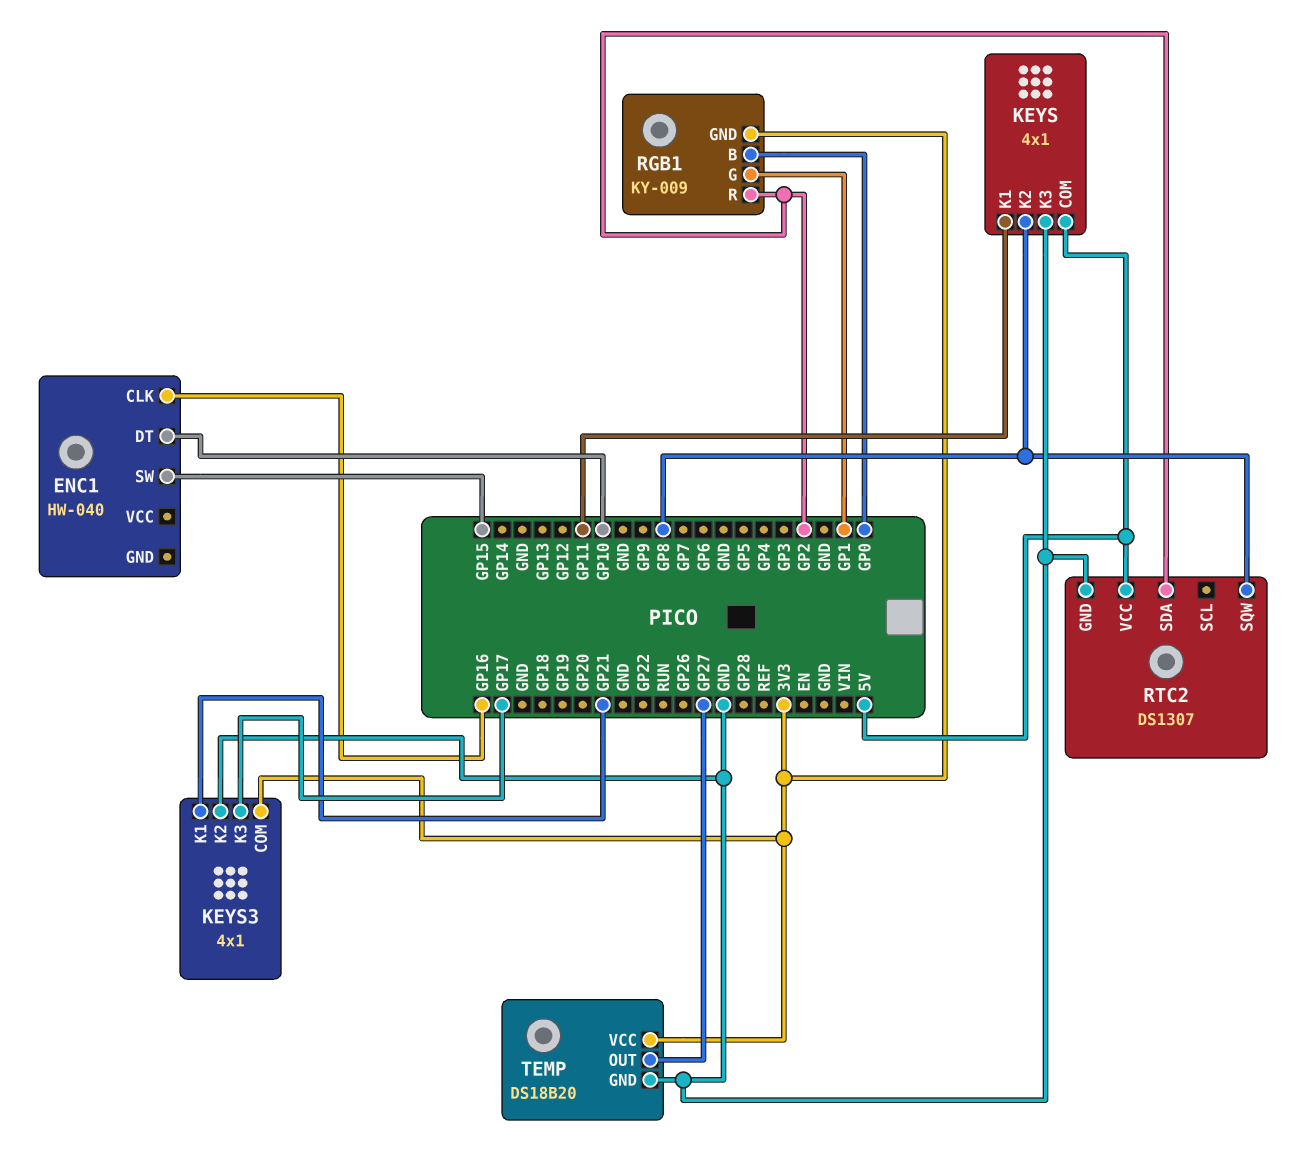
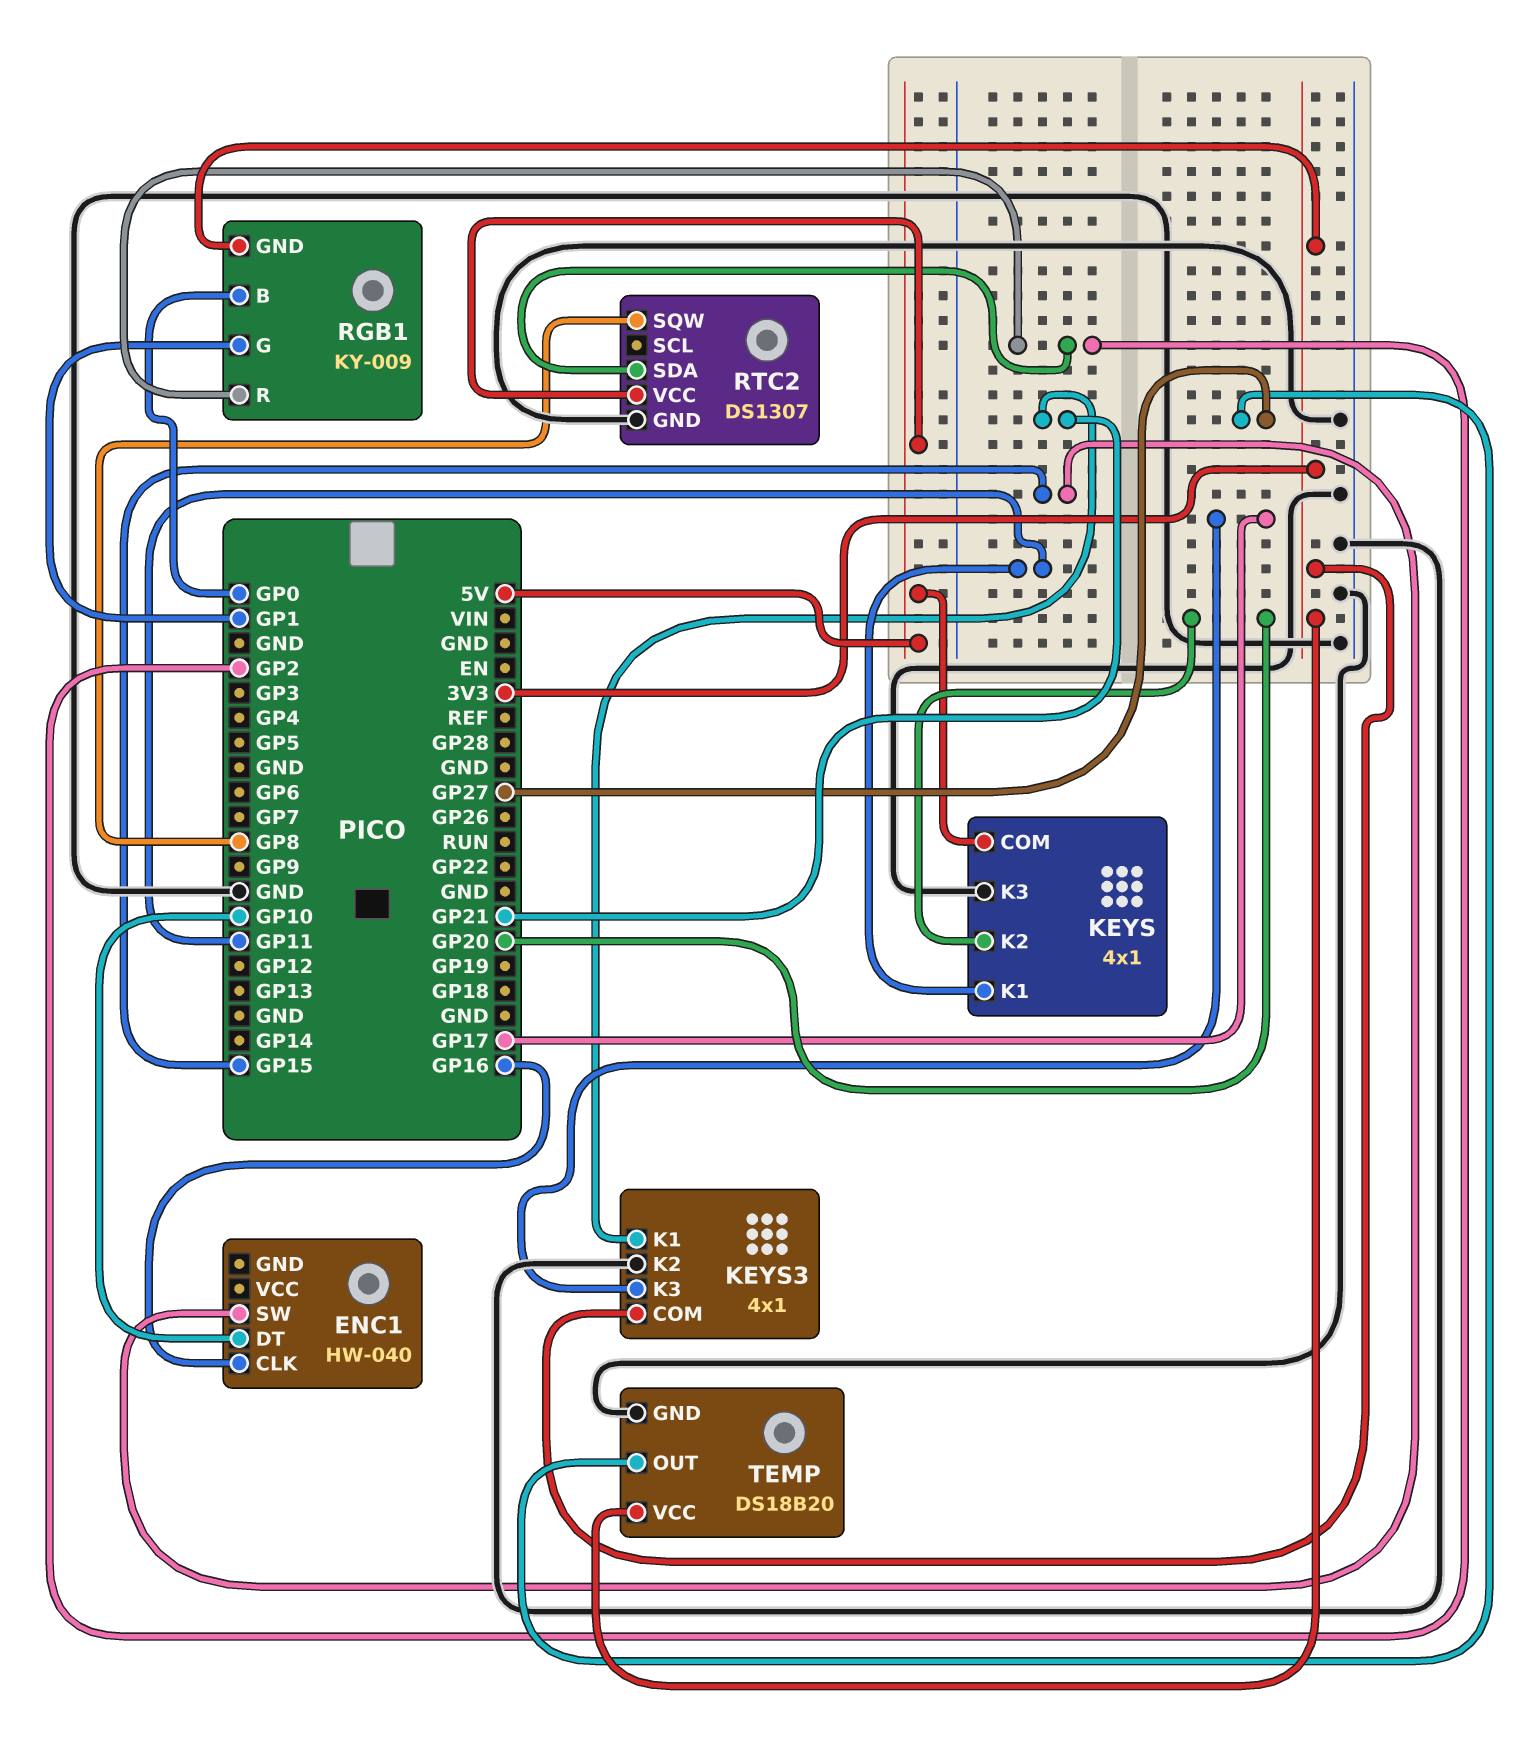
KEYS pin K2: GP8 -> GP20

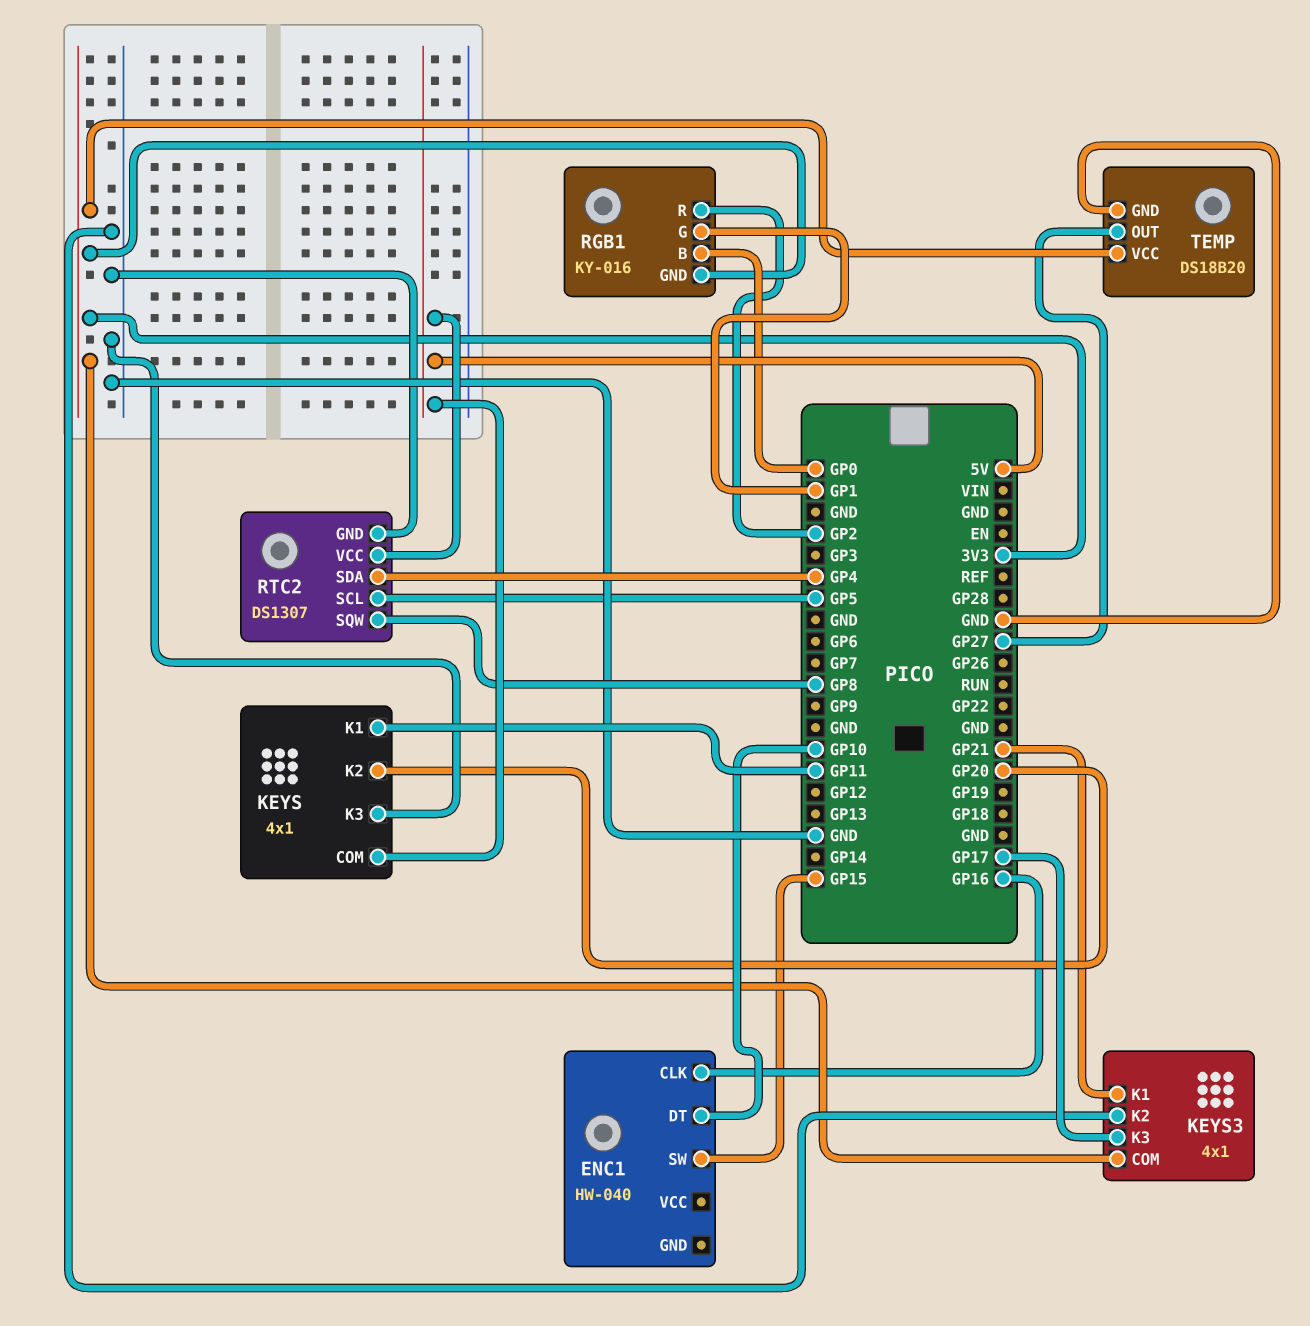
RGB1: KY-009 -> KY-016
RTC2 pin SCL: none -> GP5
RTC2 pin SDA: GP2 -> GP4

